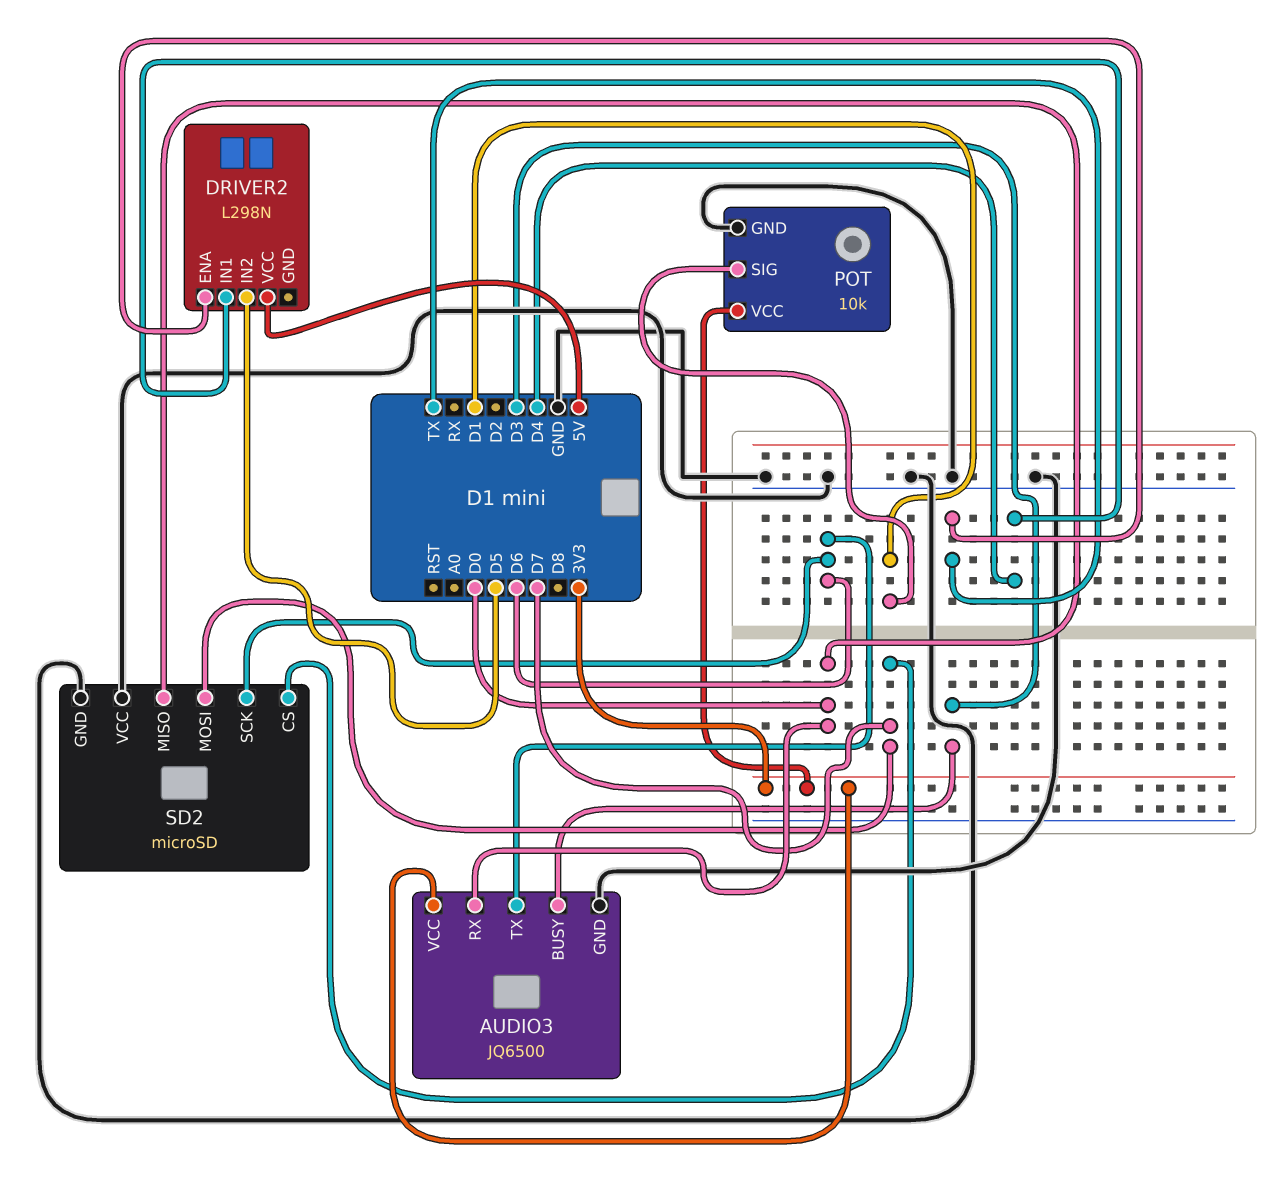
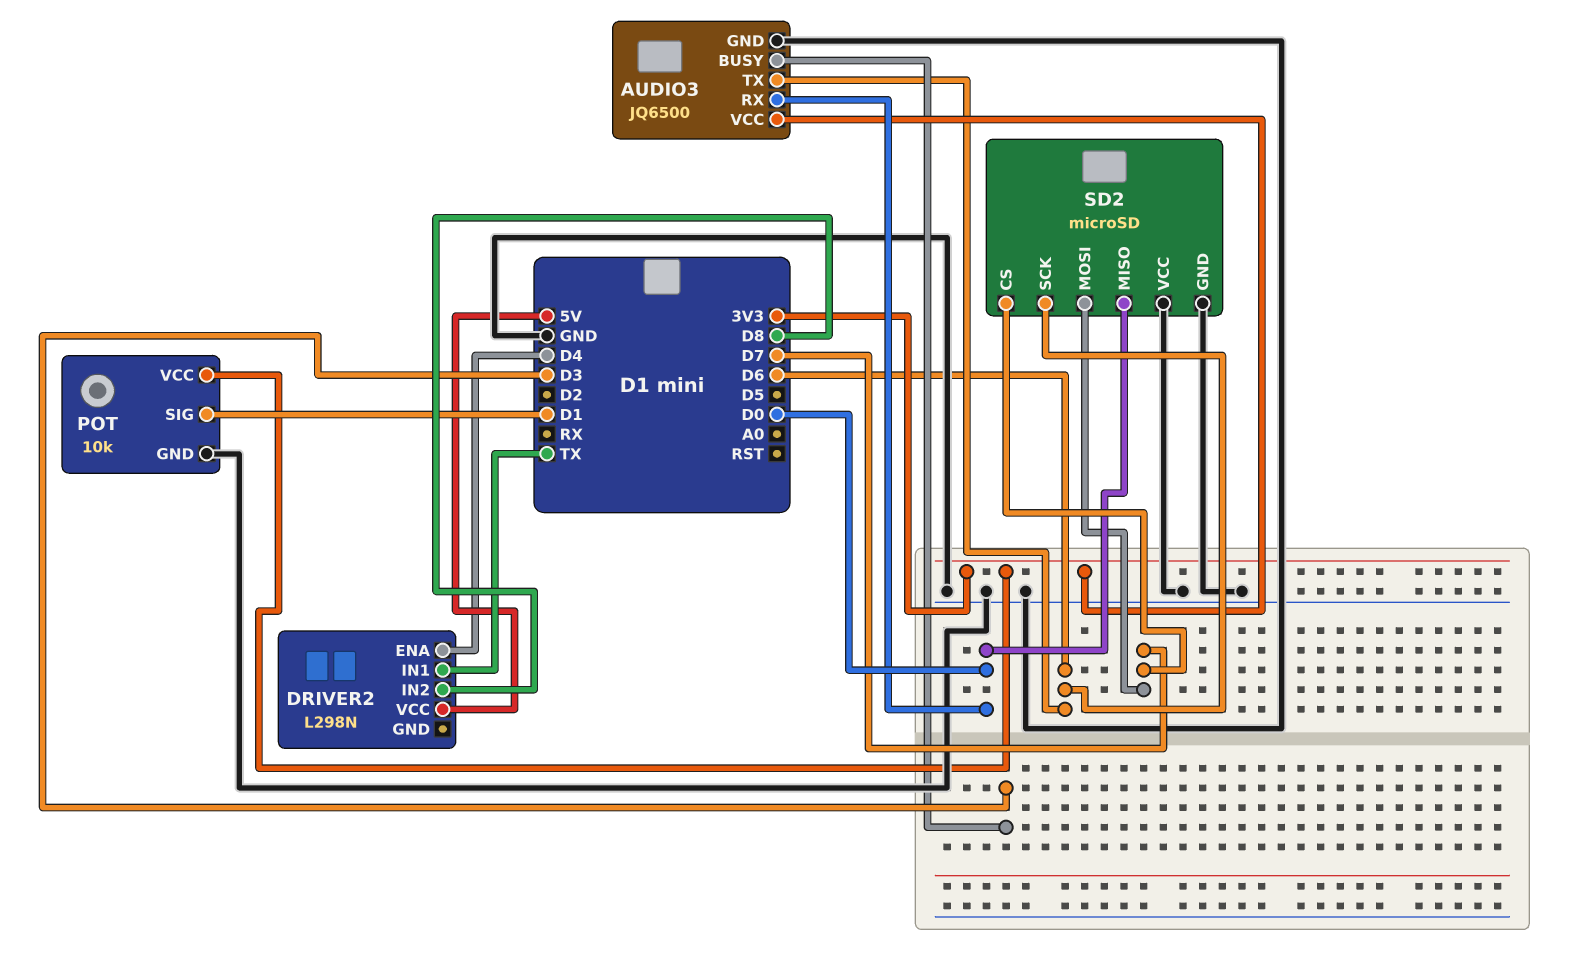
DRIVER2 pin ENA: TX -> D4
DRIVER2 pin IN1: D4 -> TX
DRIVER2 pin IN2: D5 -> D8

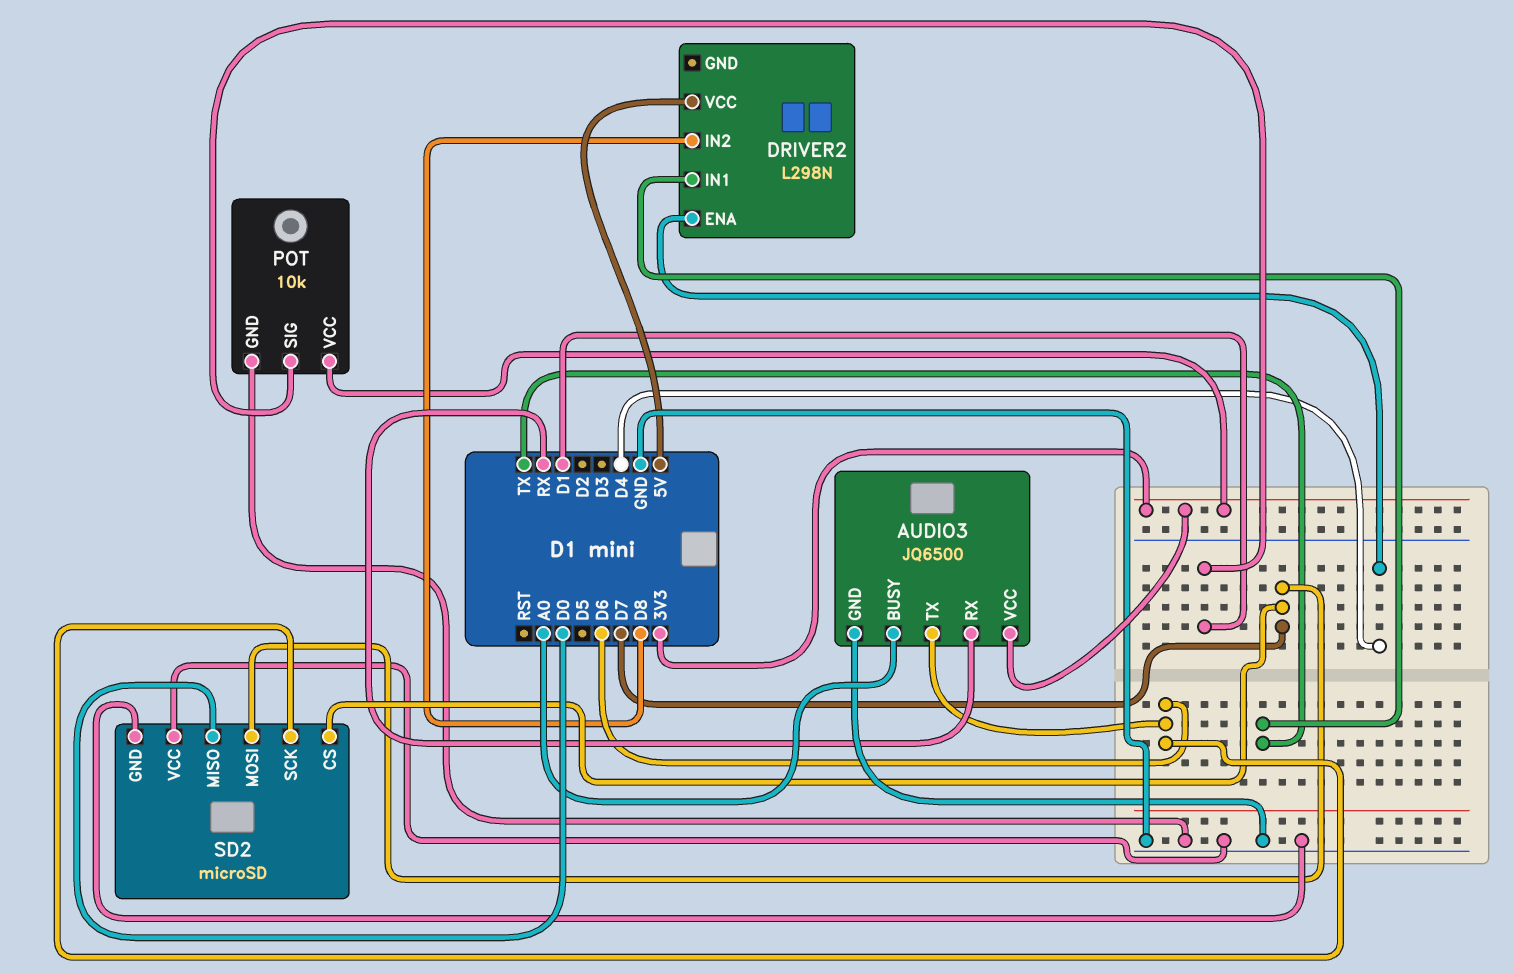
AUDIO3 pin BUSY: D3 -> A0
AUDIO3 pin RX: D0 -> RX

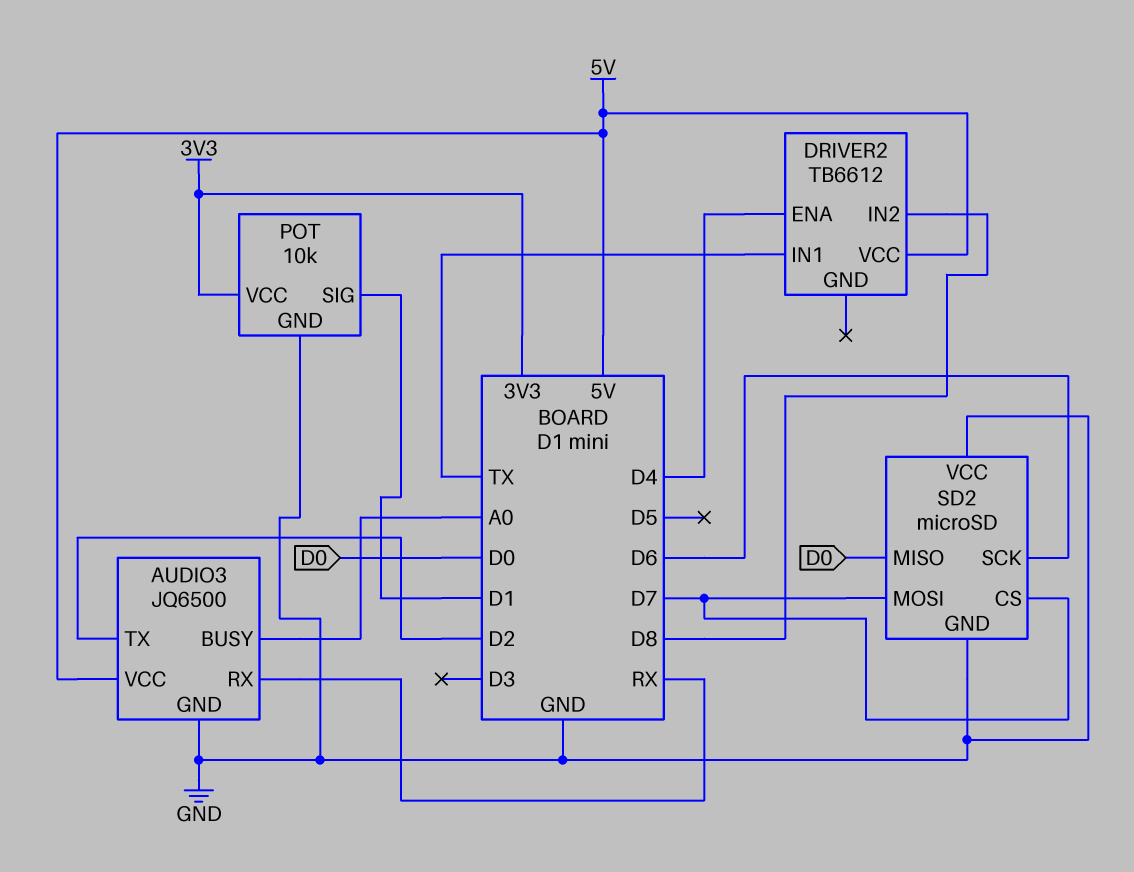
AUDIO3 pin TX: D6 -> D2
AUDIO3 pin VCC: 3V3 -> 5V
DRIVER2: L298N -> TB6612

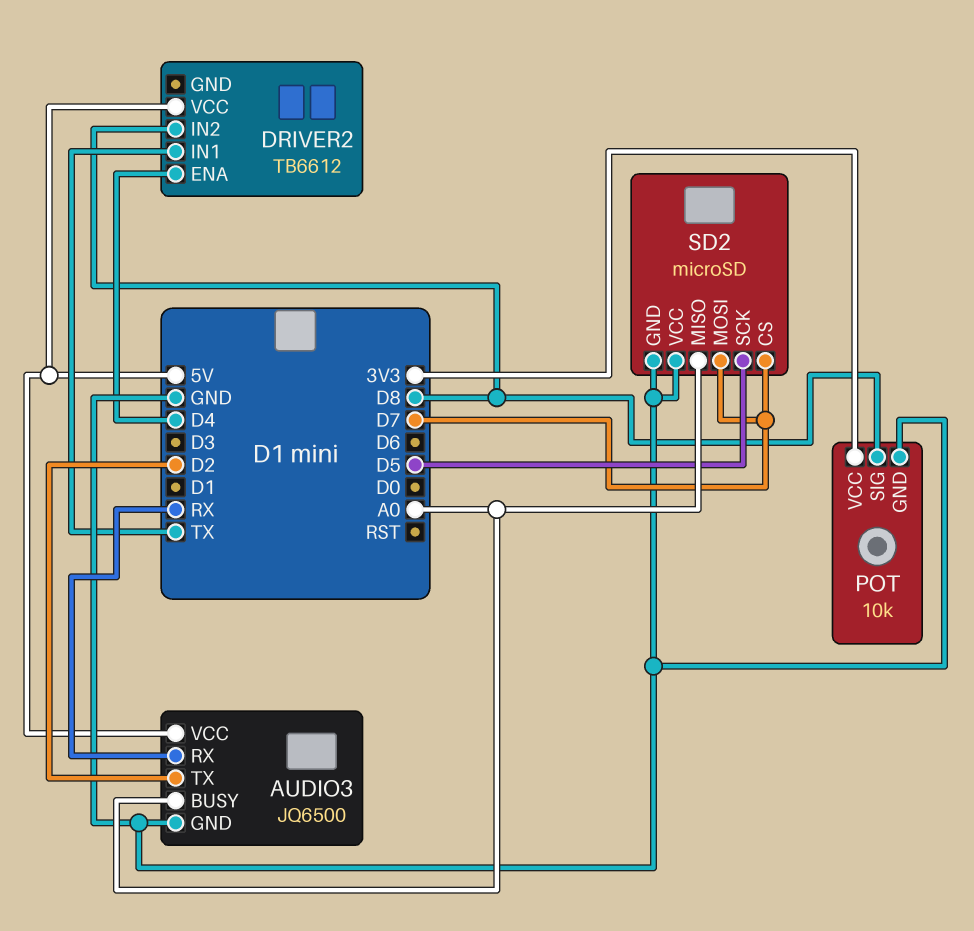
POT pin SIG: D1 -> D8
SD2 pin MISO: D0 -> A0
SD2 pin SCK: D6 -> D5

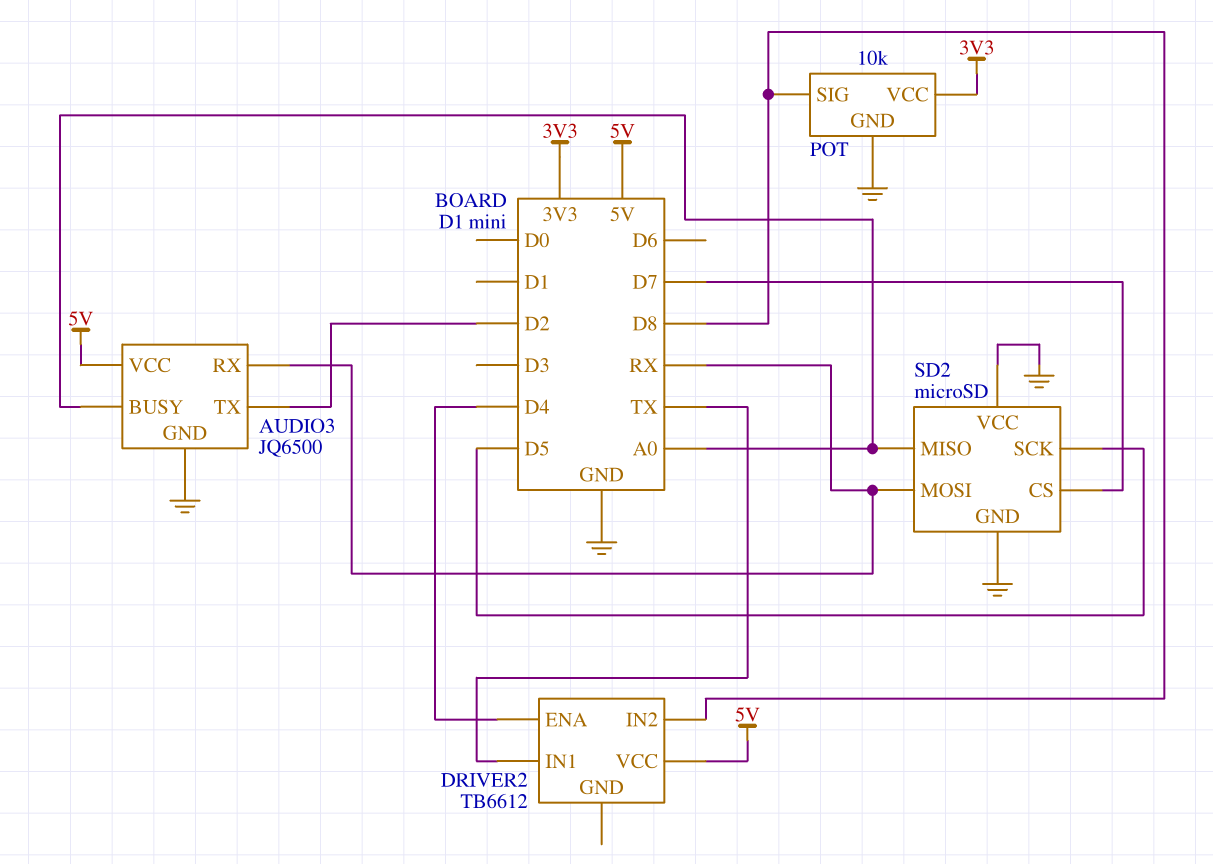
SD2 pin MOSI: D7 -> RX

